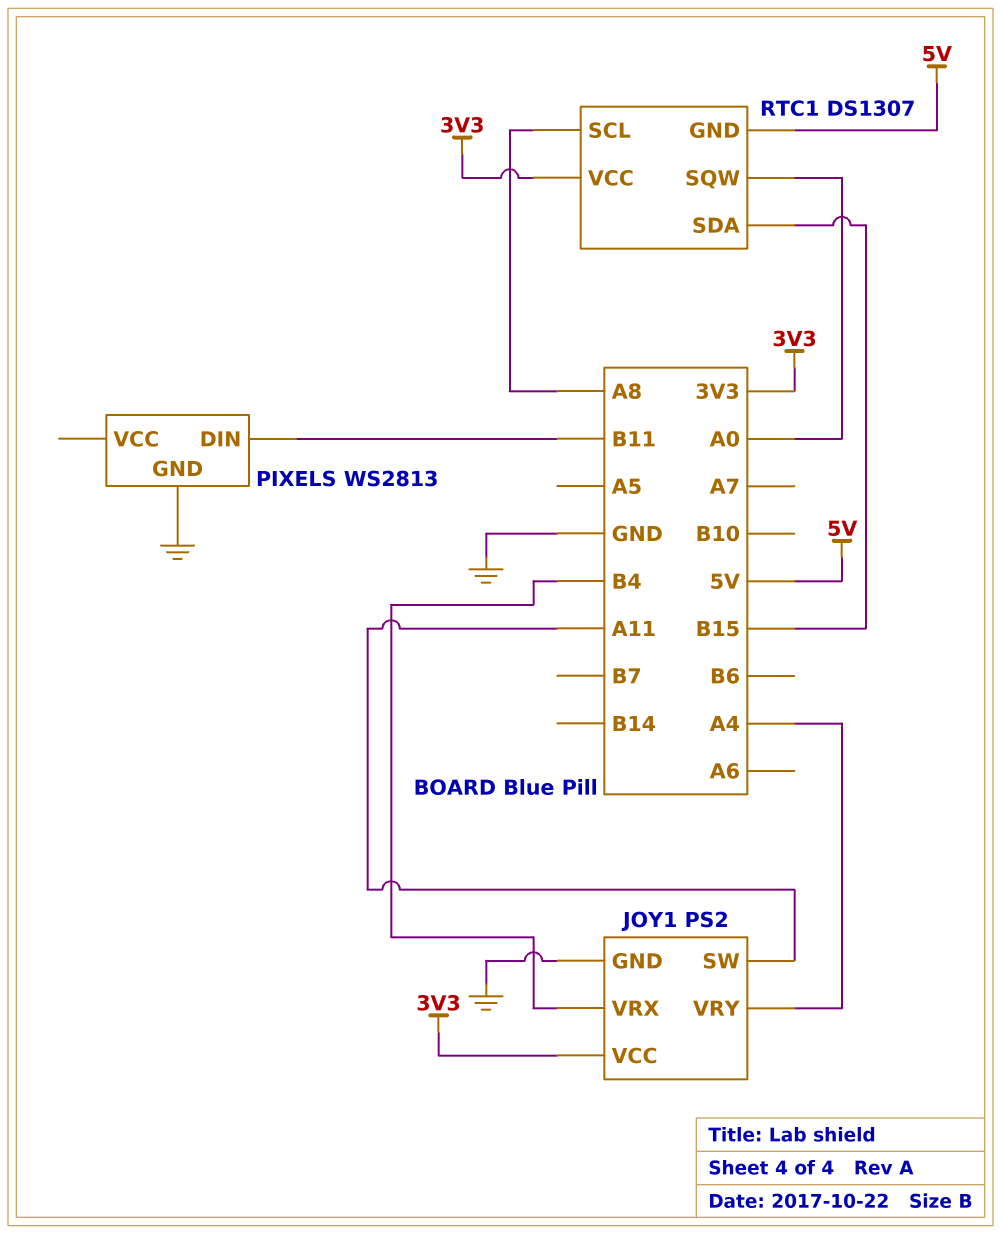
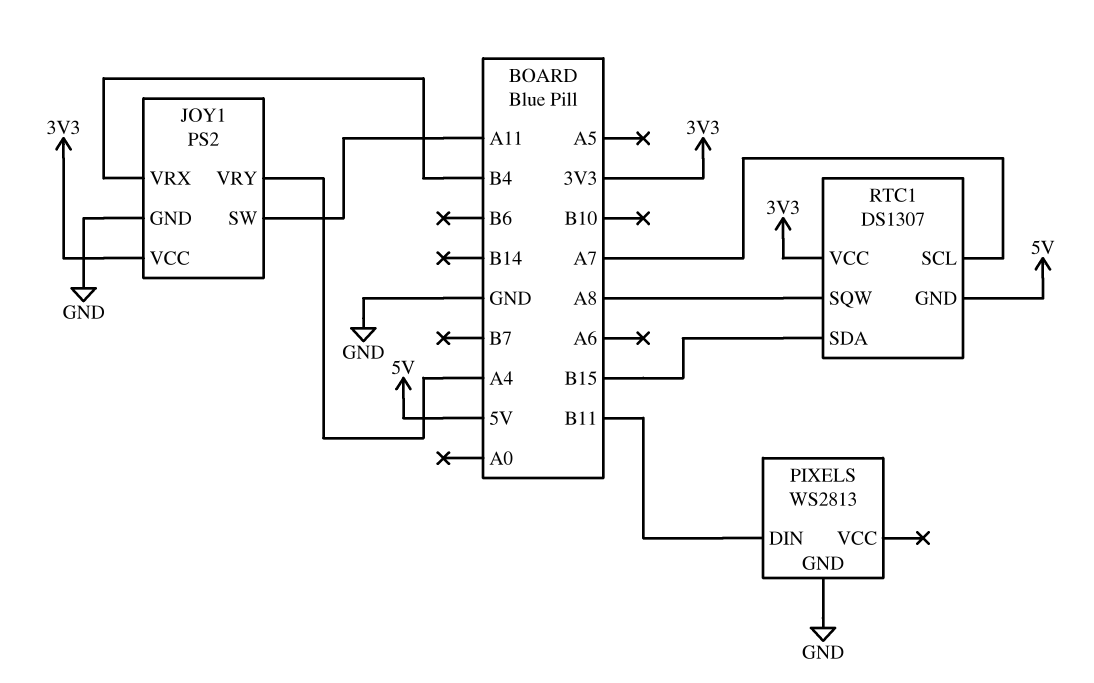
RTC1 pin SCL: A8 -> A7
RTC1 pin SQW: A0 -> A8

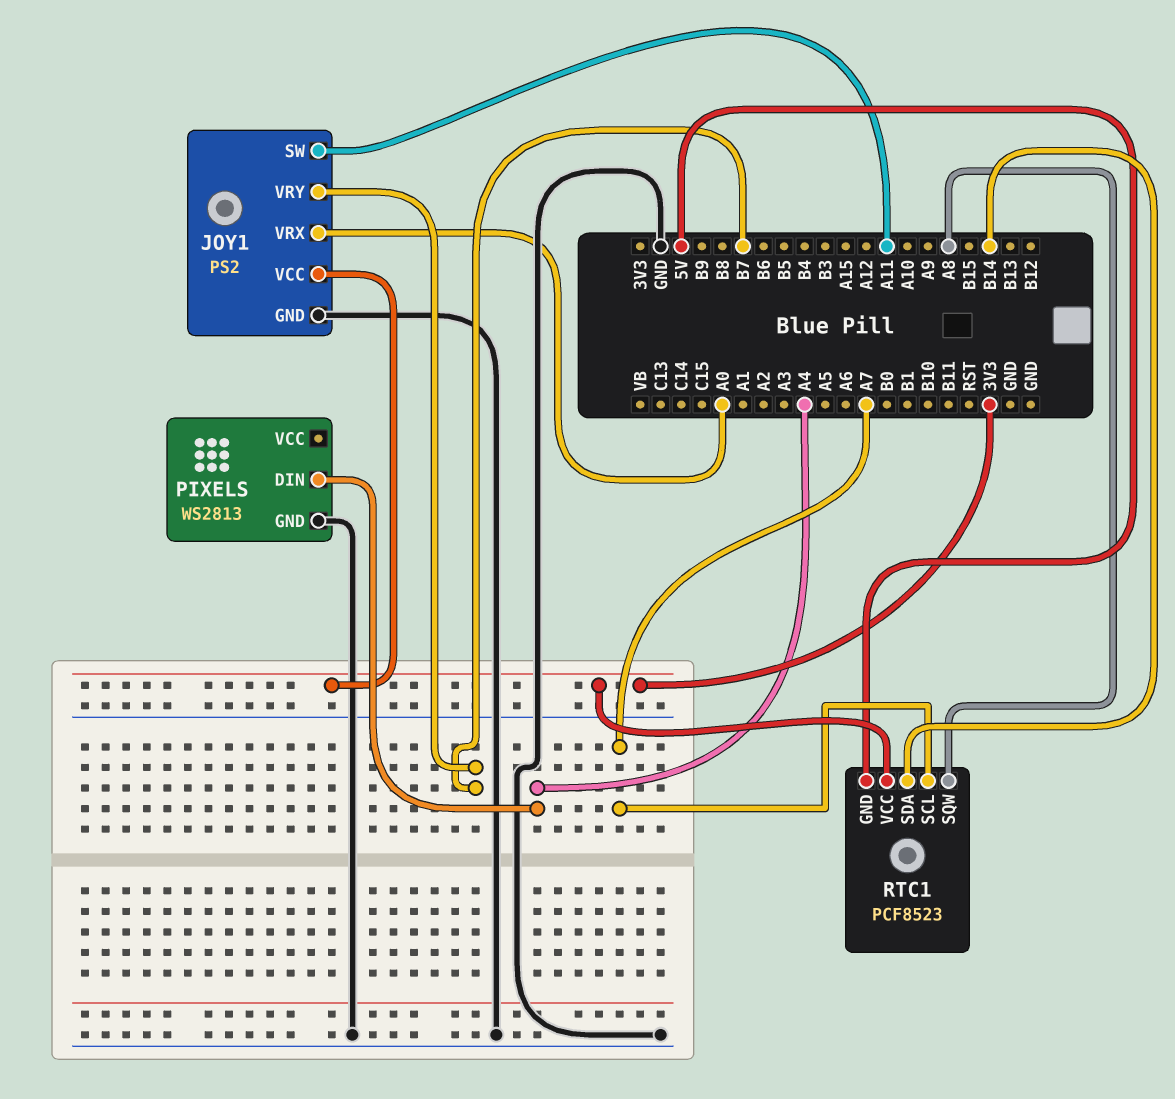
JOY1 pin VRX: B4 -> A0
JOY1 pin VRY: A4 -> B7
PIXELS pin DIN: B11 -> A4
RTC1: DS1307 -> PCF8523
RTC1 pin SDA: B15 -> B14

